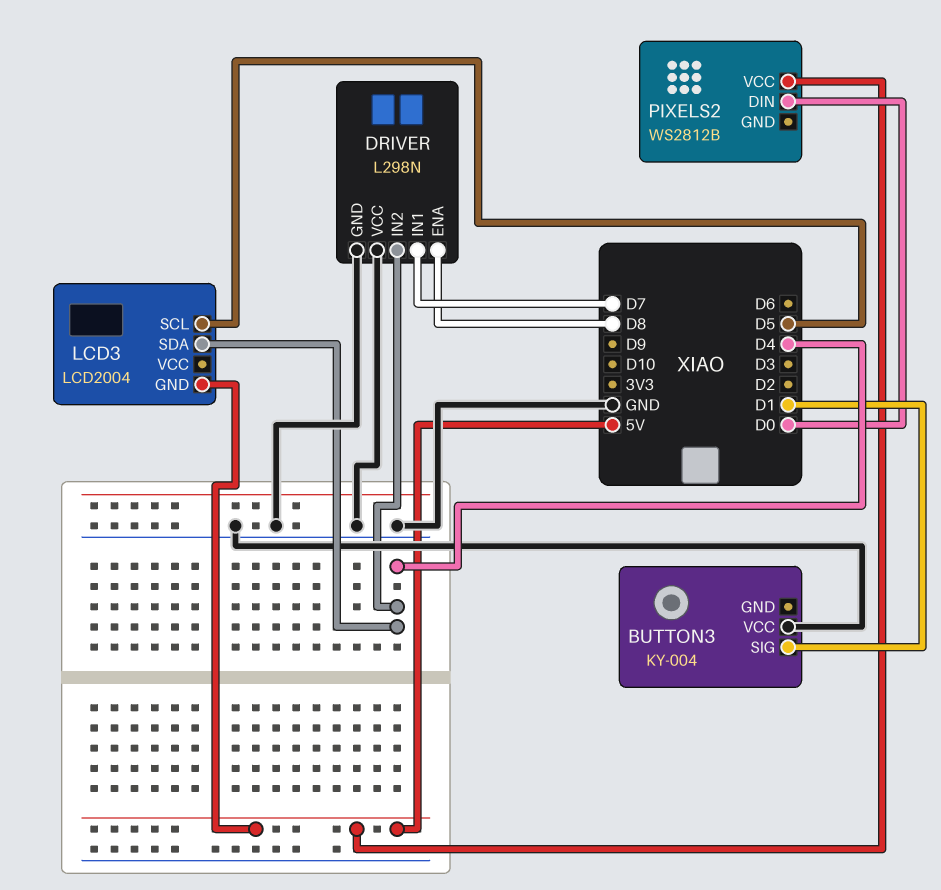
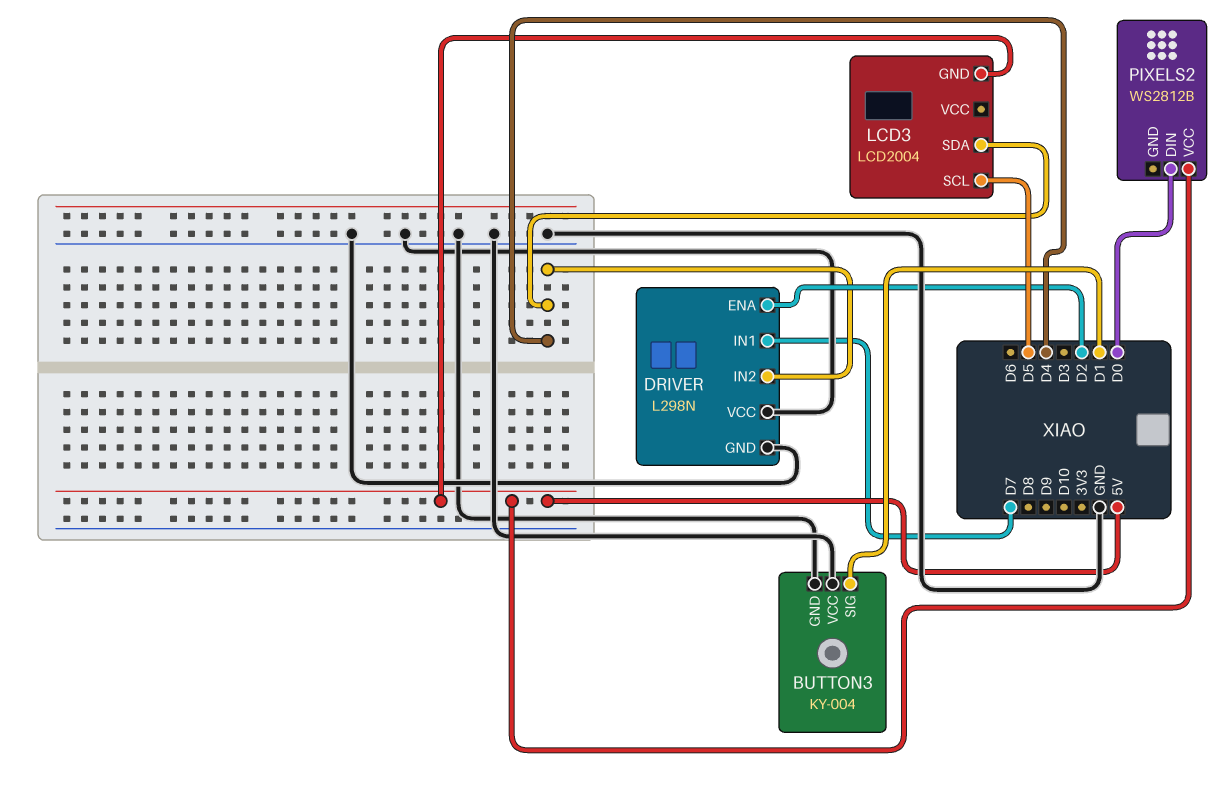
BUTTON3 pin GND: none -> GND
DRIVER pin ENA: D8 -> D2

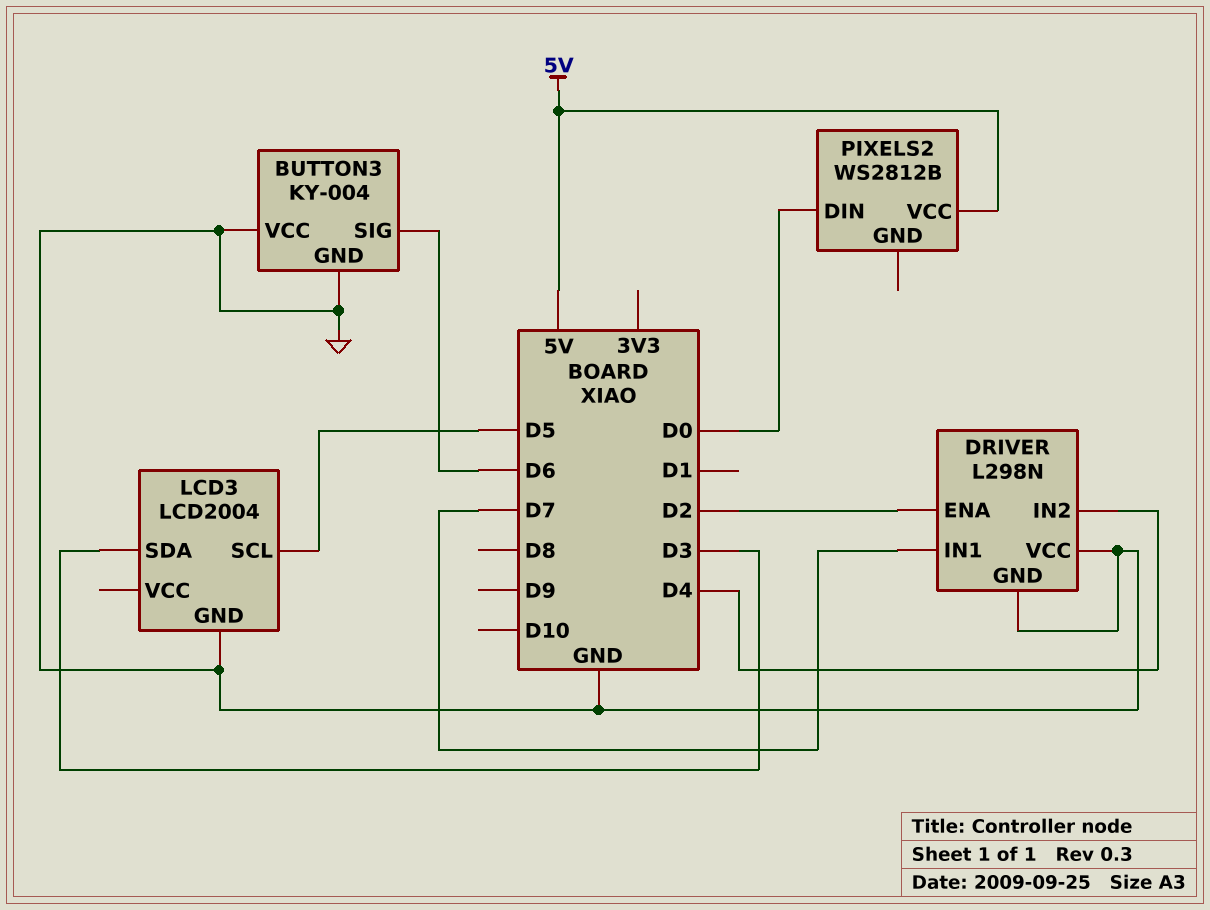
BUTTON3 pin SIG: D1 -> D6
LCD3 pin GND: 5V -> GND
LCD3 pin SDA: D4 -> D3

